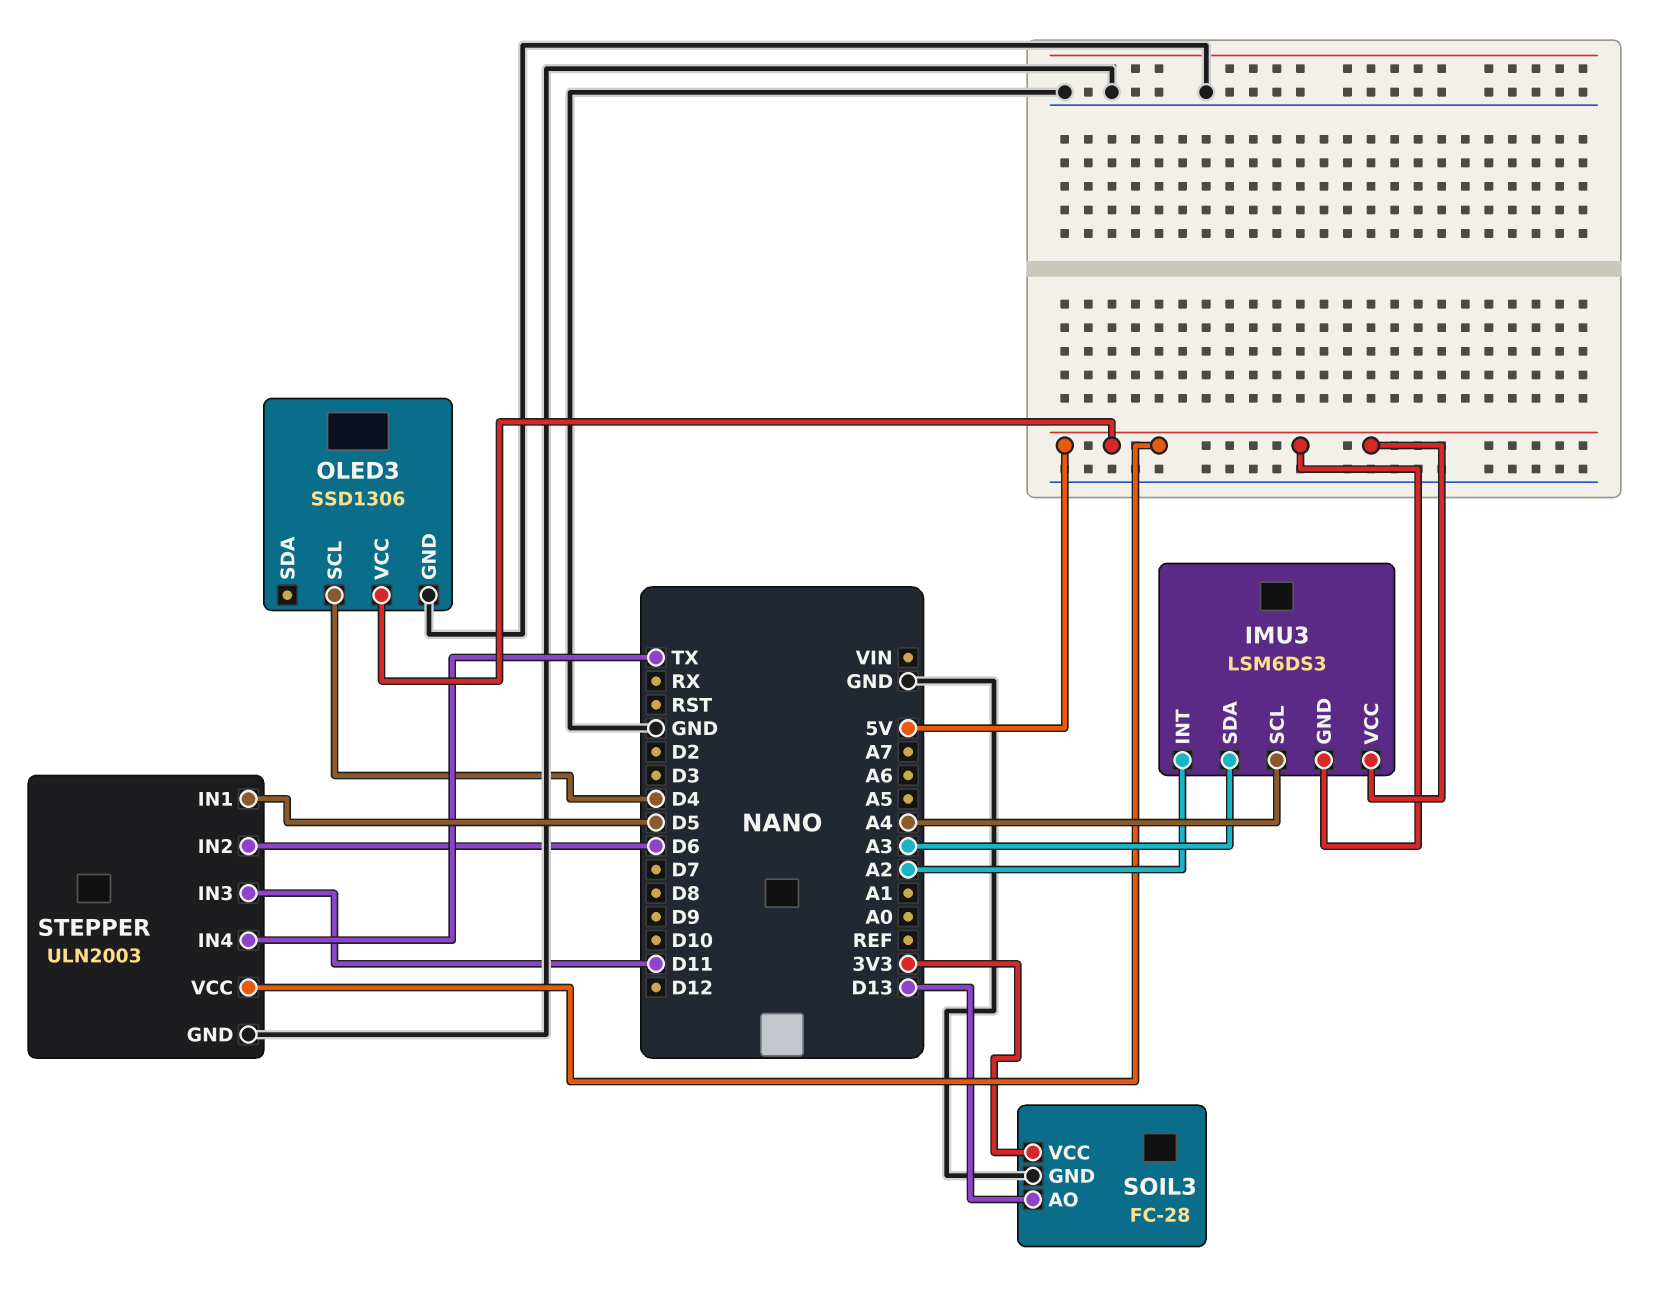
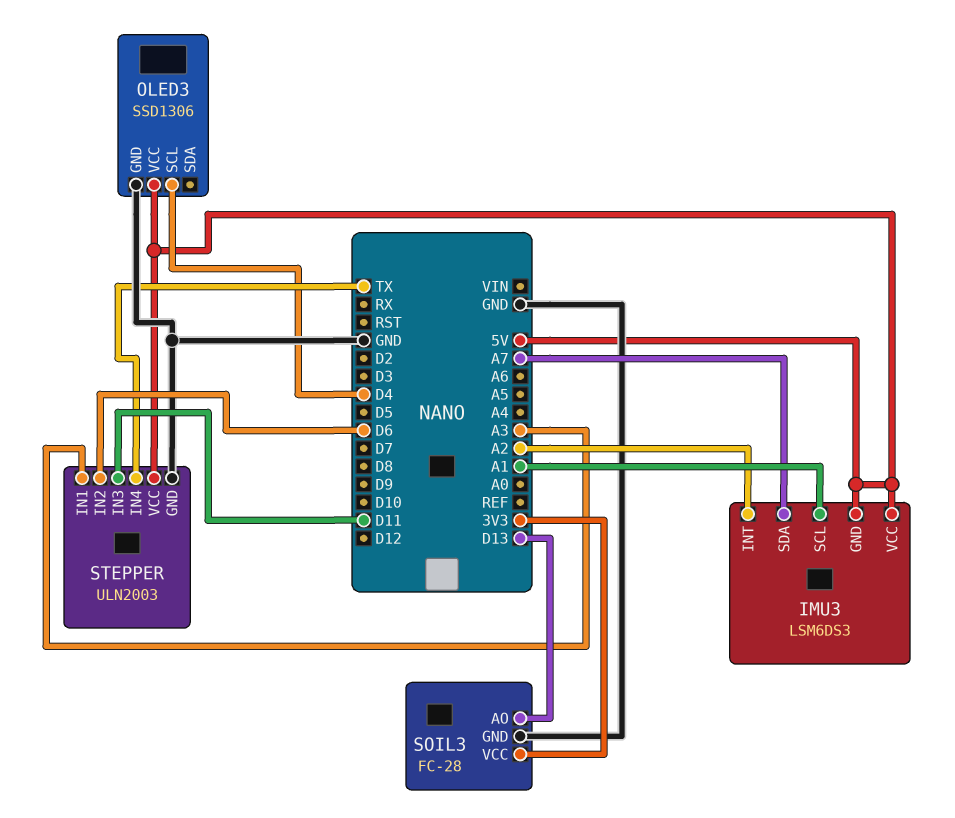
IMU3 pin SCL: A4 -> A1
IMU3 pin SDA: A3 -> A7
STEPPER pin IN1: D5 -> A3

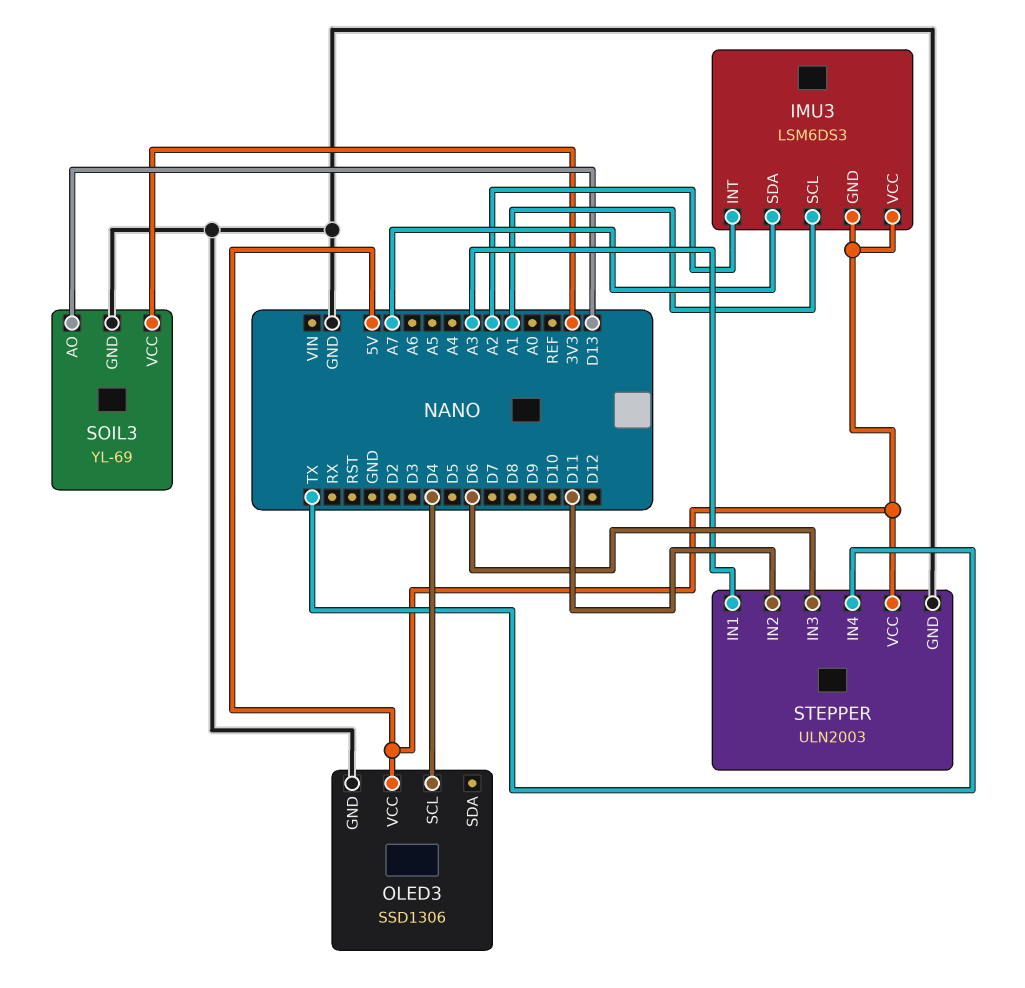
SOIL3: FC-28 -> YL-69
STEPPER pin IN2: D6 -> D11
STEPPER pin IN3: D11 -> D6

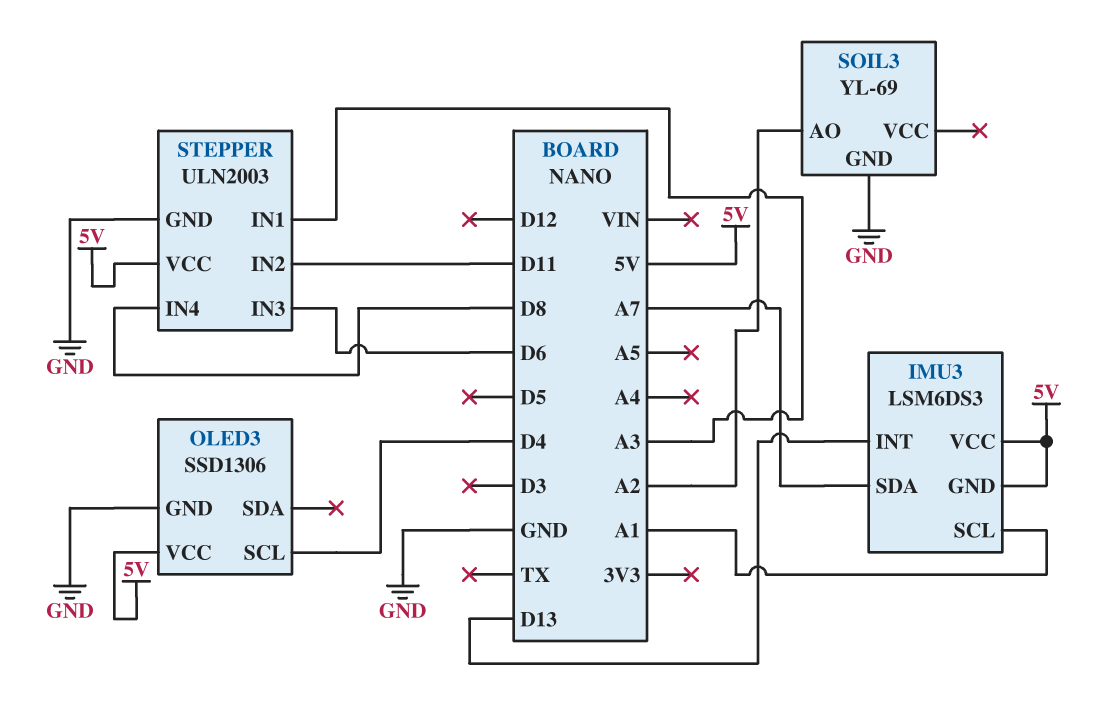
IMU3 pin INT: A2 -> D13
SOIL3 pin AO: D13 -> A2
SOIL3 pin VCC: 3V3 -> none
STEPPER pin IN4: TX -> D8

